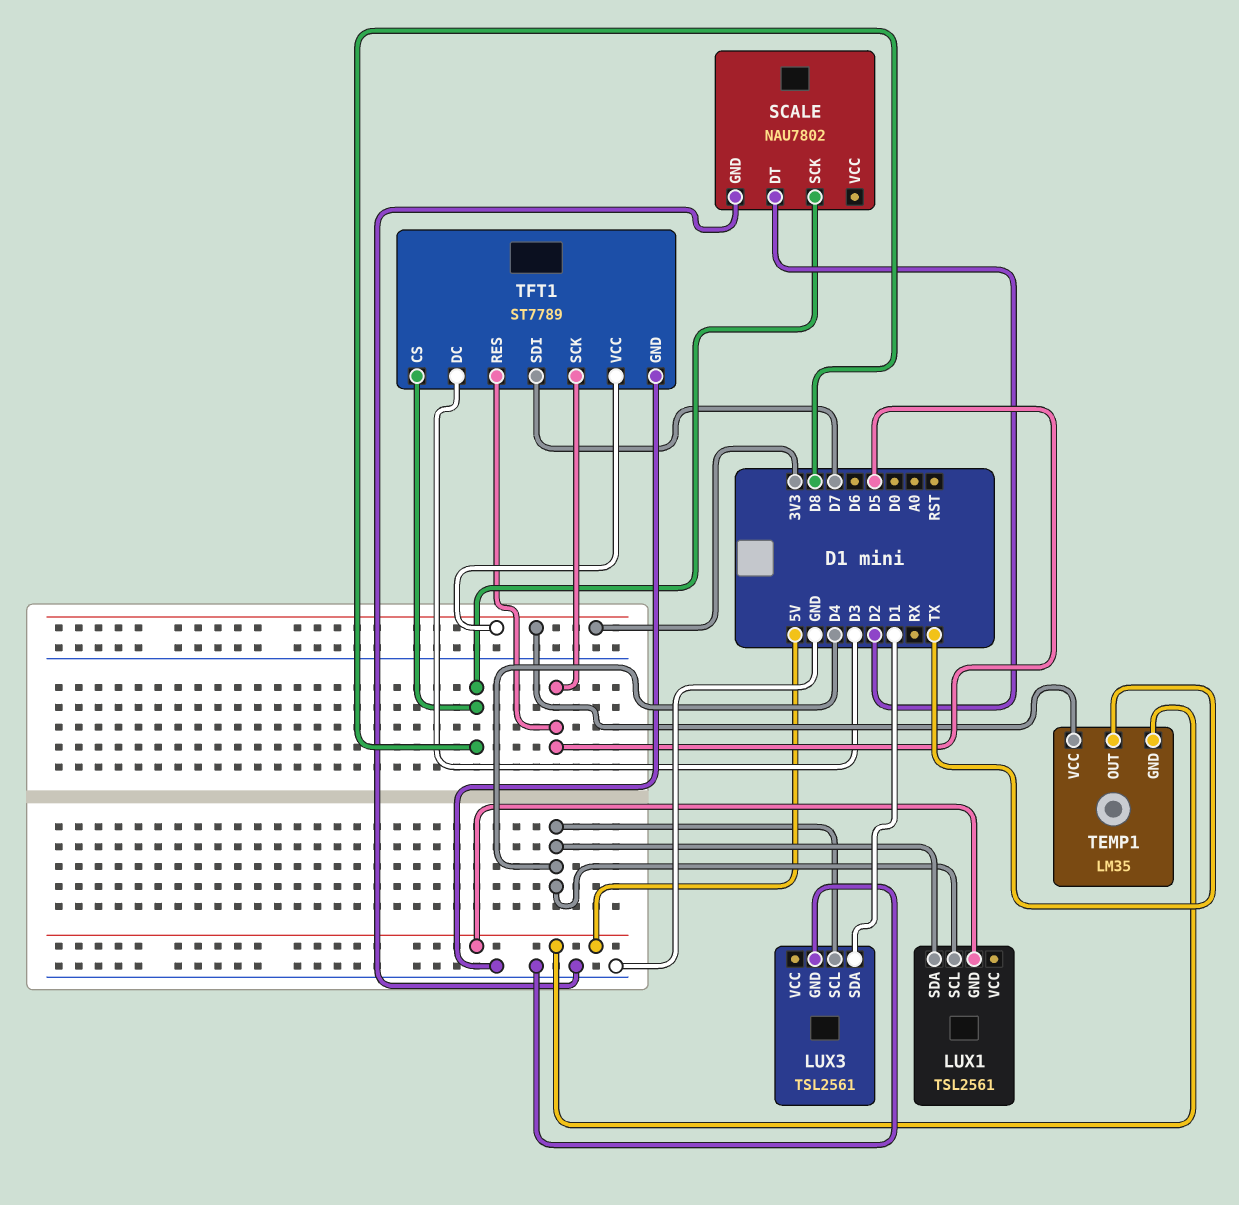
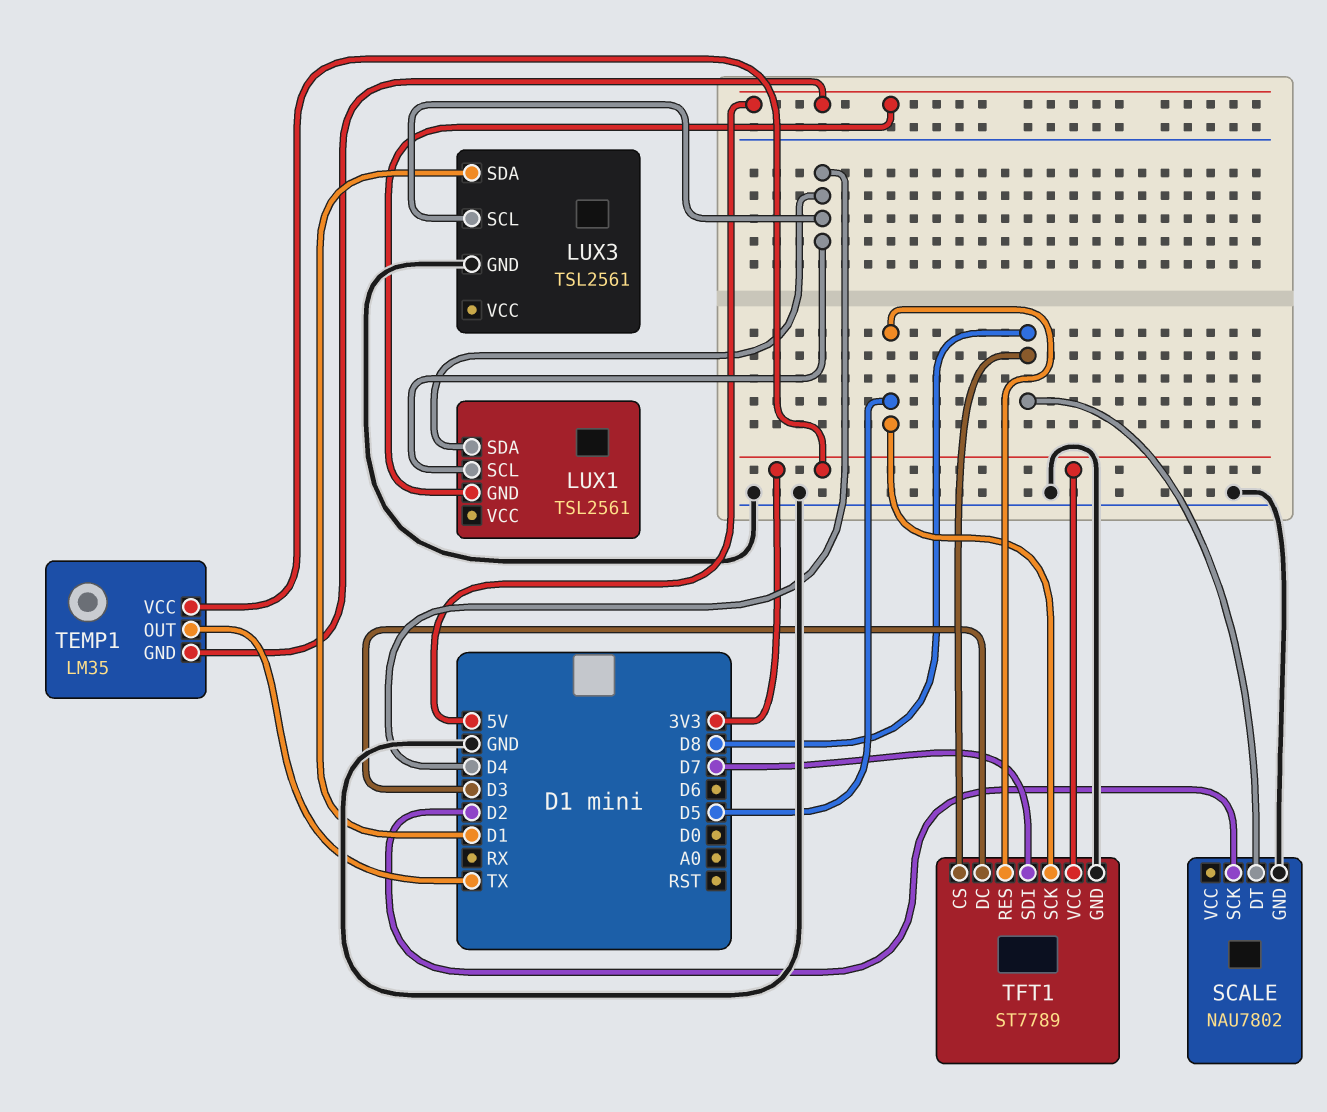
SCALE pin DT: D2 -> D8
SCALE pin SCK: D8 -> D2

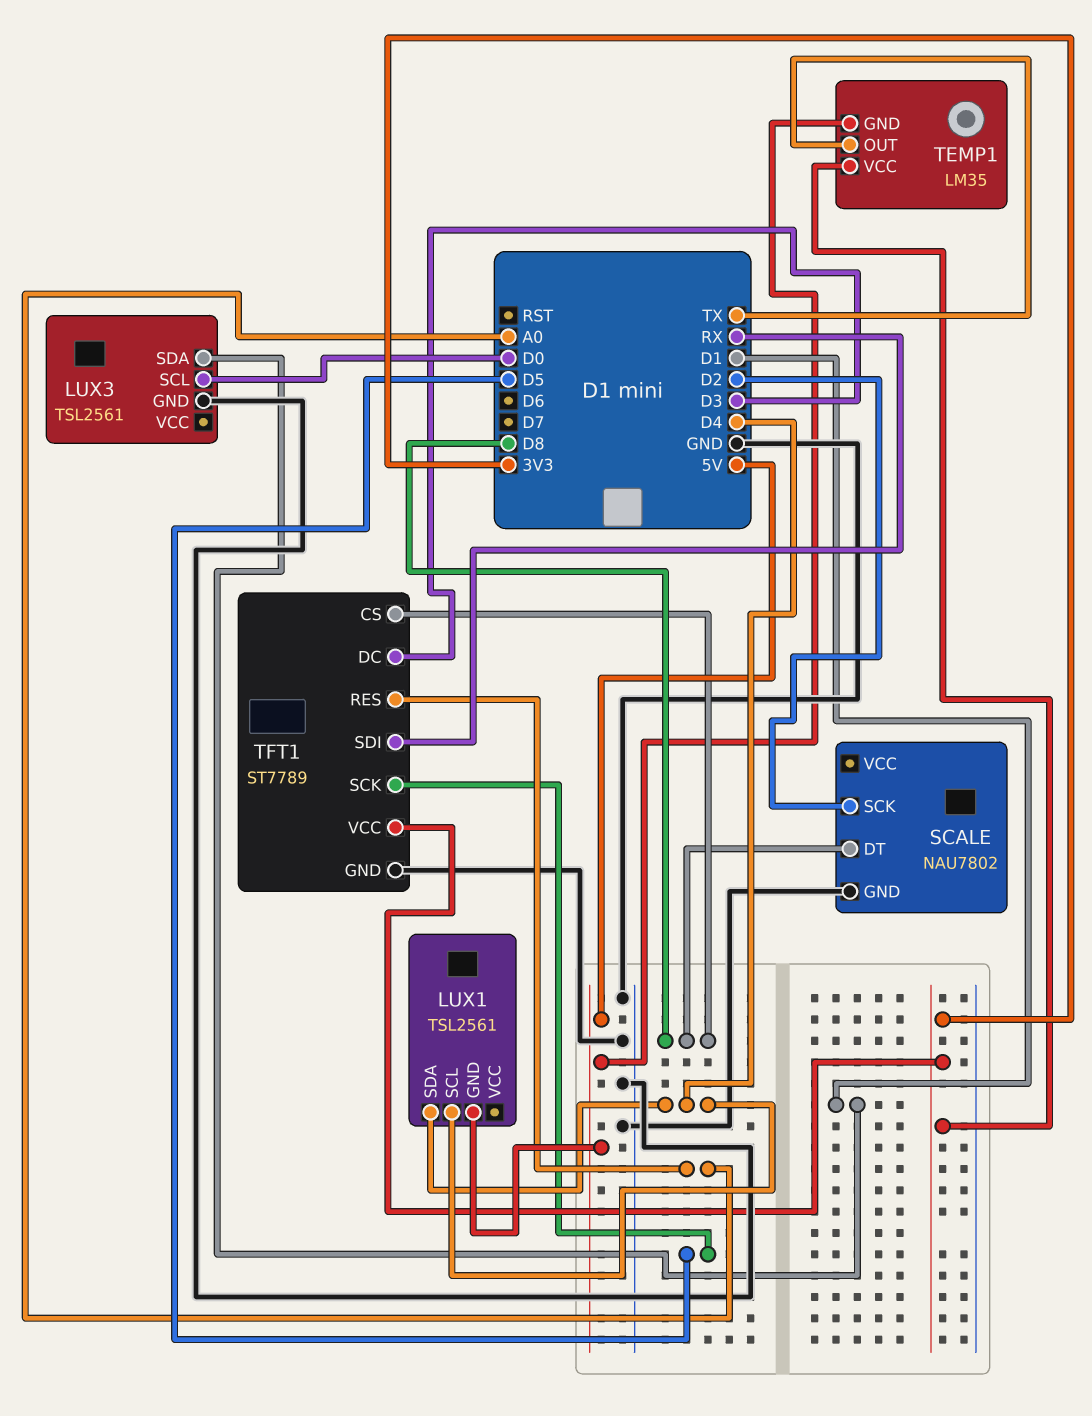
LUX3 pin SCL: D4 -> D0
TFT1 pin RES: D5 -> A0
TFT1 pin SDI: D7 -> RX

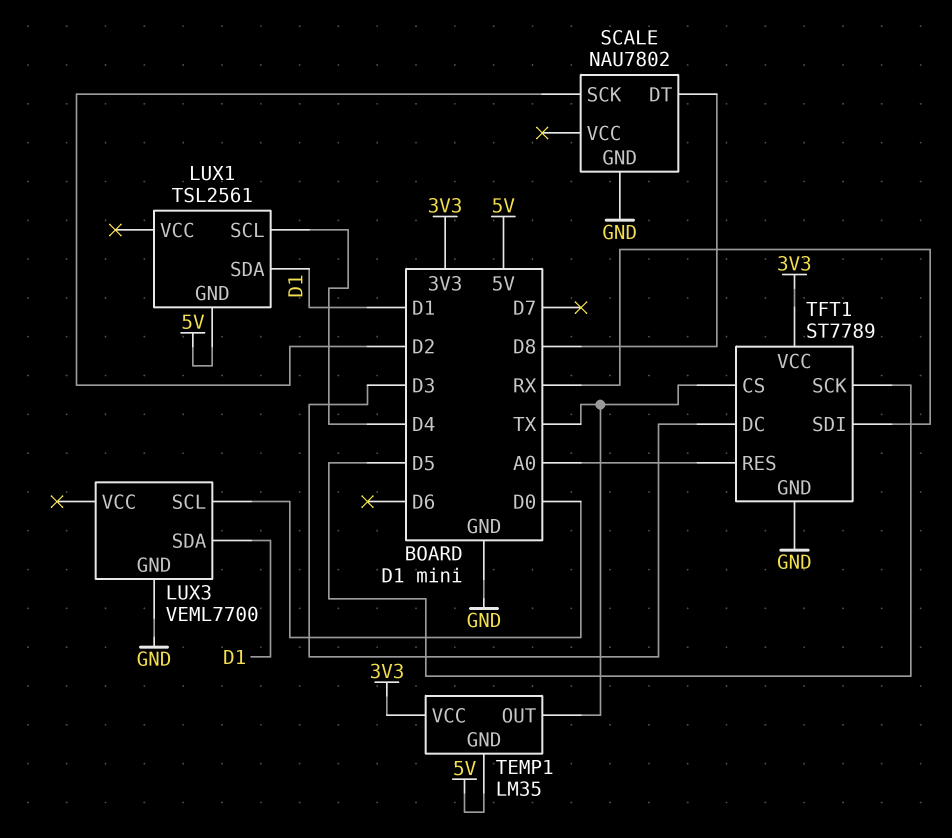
LUX1 pin SDA: D4 -> D1
LUX3: TSL2561 -> VEML7700
TFT1 pin CS: D8 -> TX

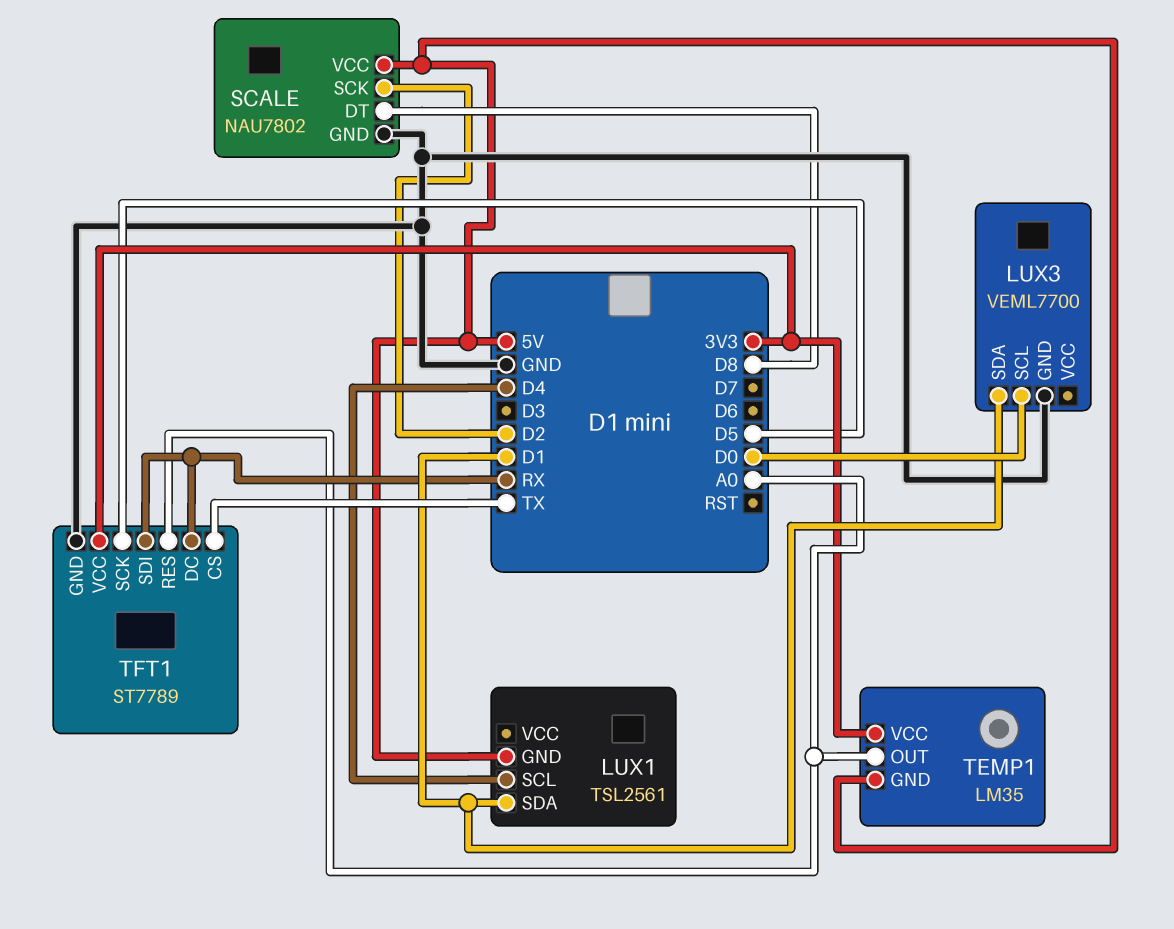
SCALE pin VCC: none -> 5V
TEMP1 pin OUT: TX -> A0
TFT1 pin DC: D3 -> RX

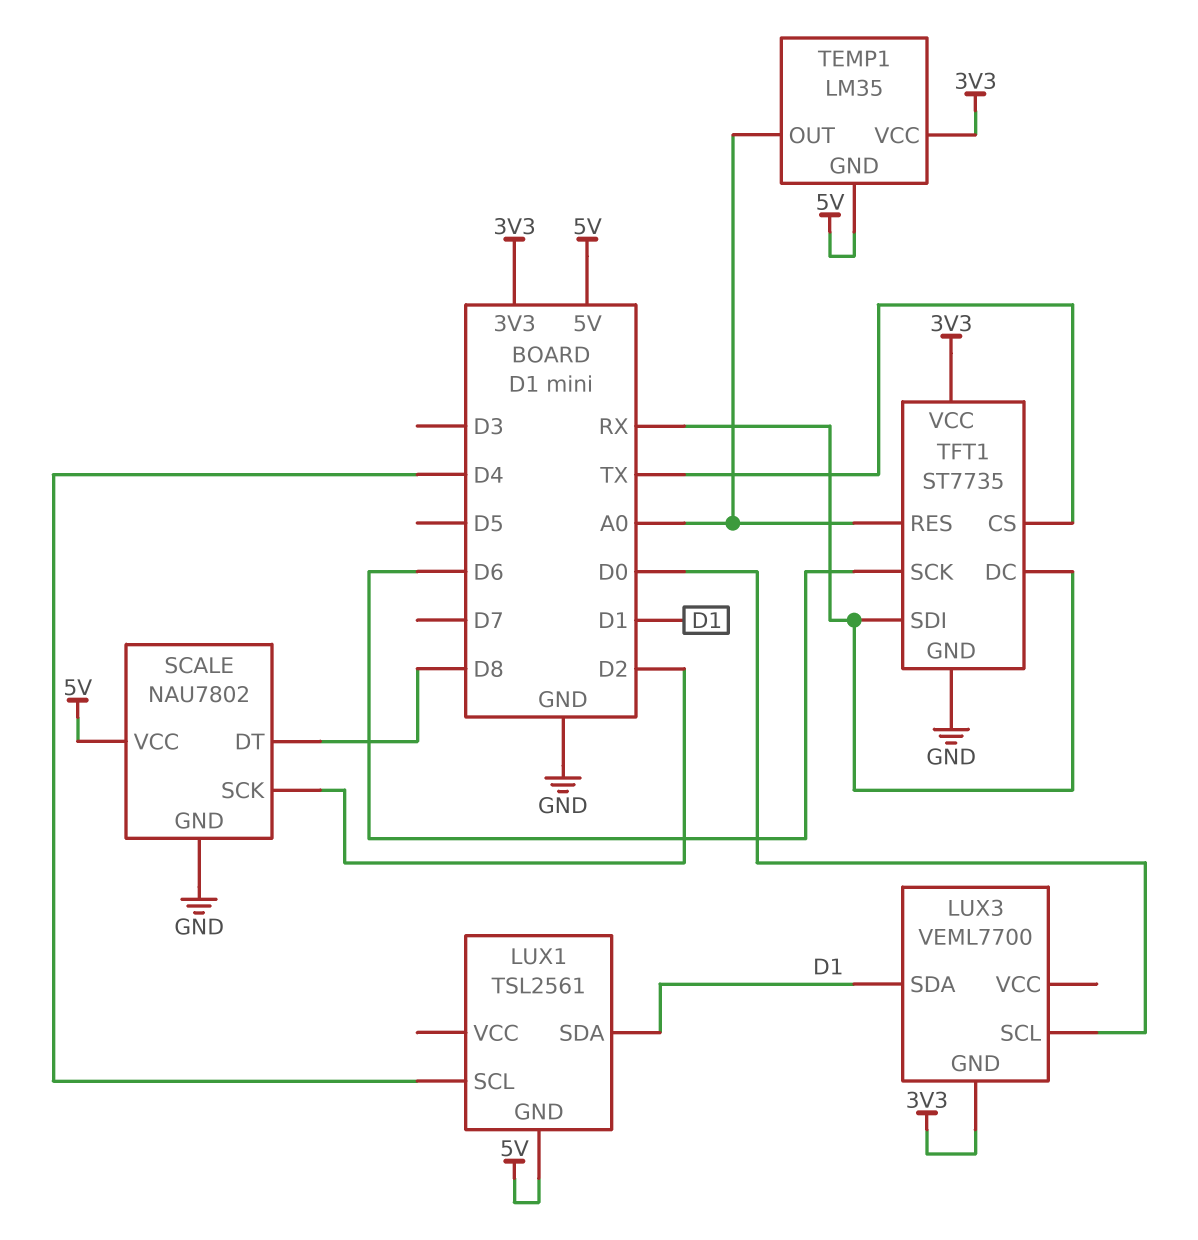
LUX3 pin GND: GND -> 3V3
TFT1: ST7789 -> ST7735
TFT1 pin SCK: D5 -> D6

